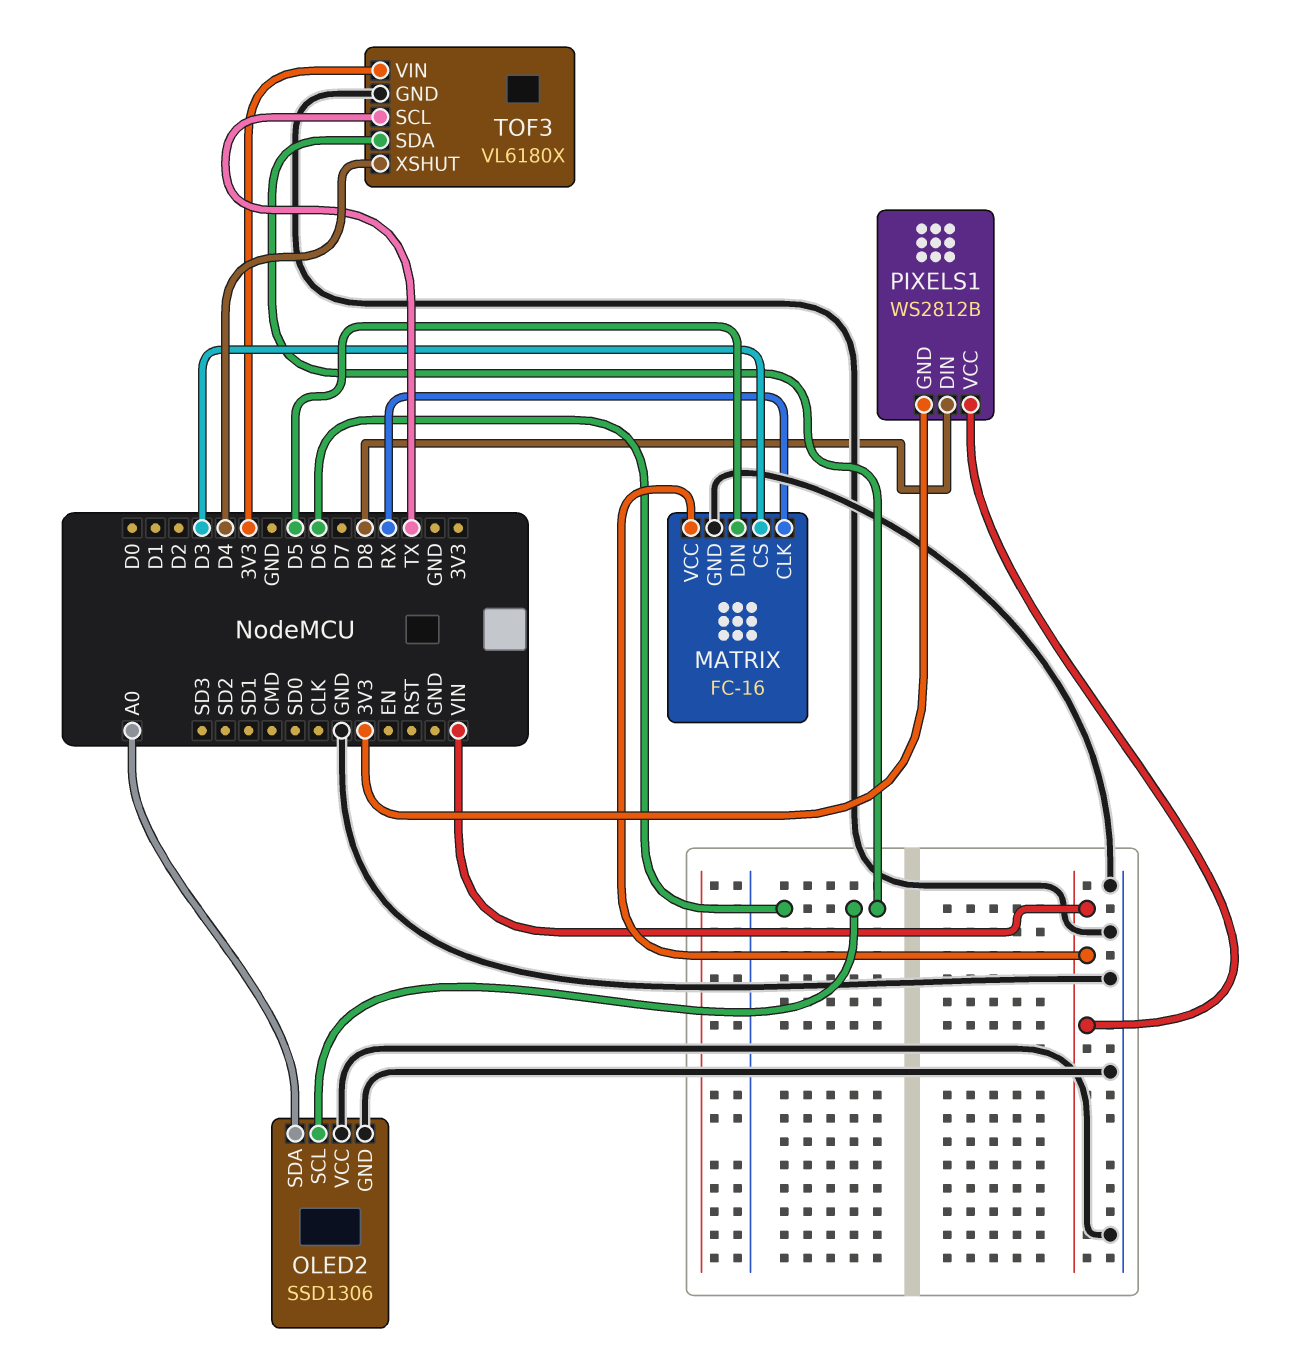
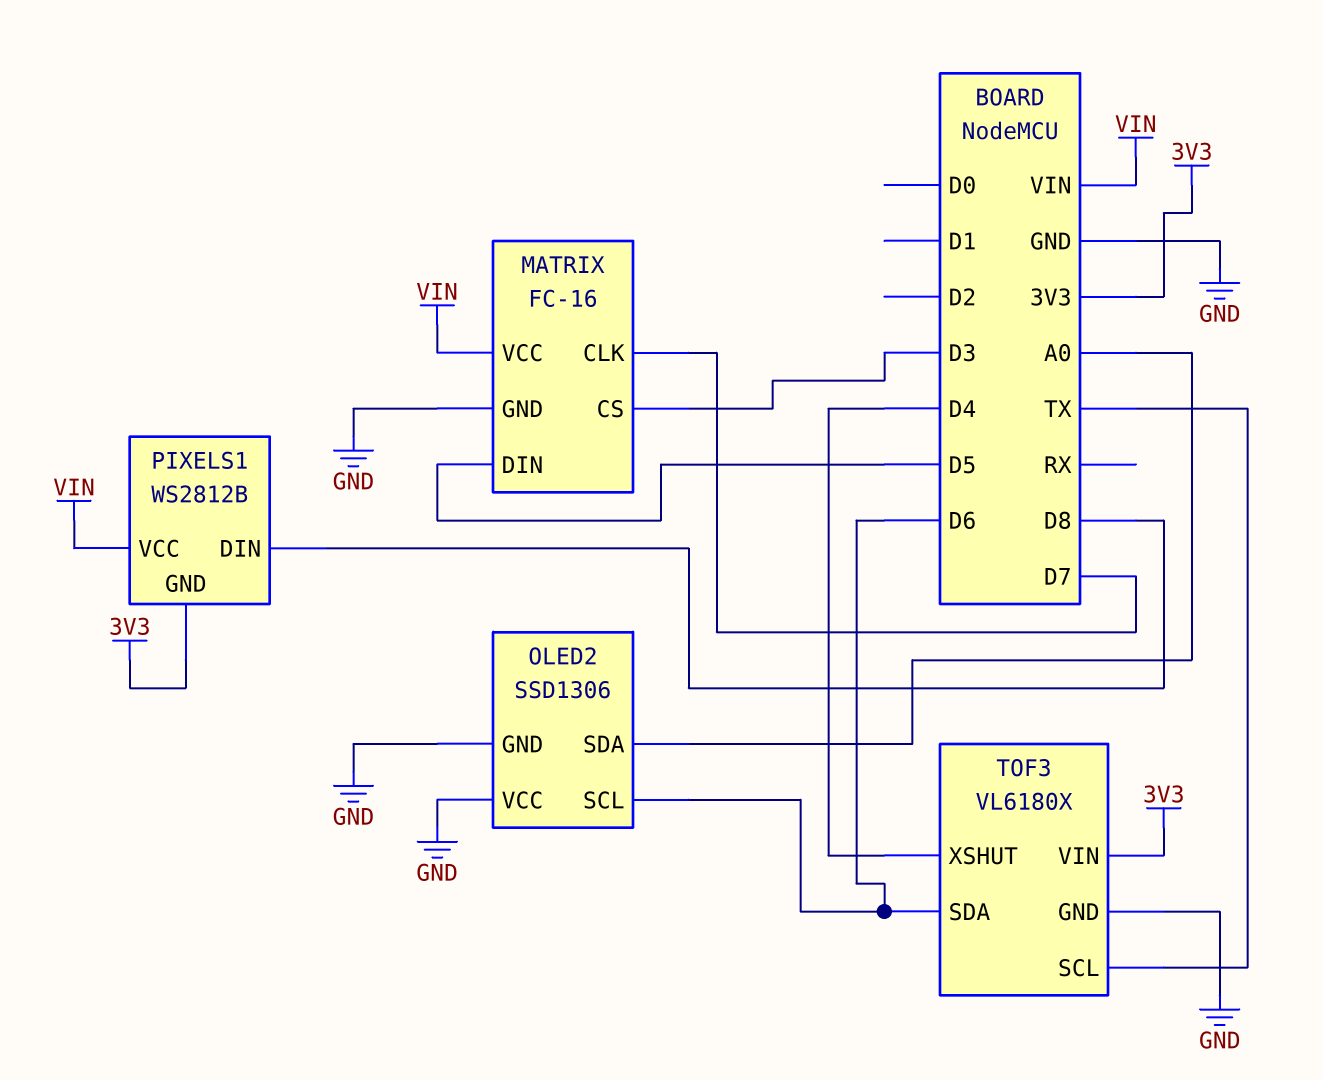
MATRIX pin CLK: RX -> D7

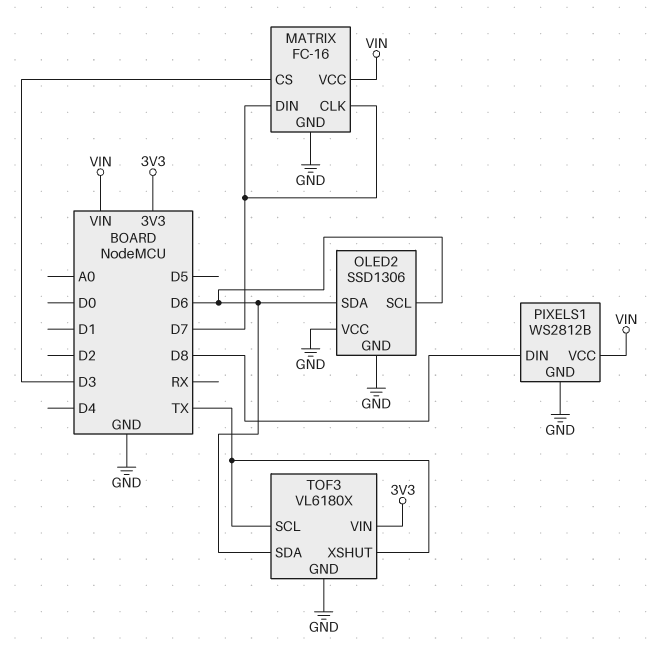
MATRIX pin DIN: D5 -> D7
OLED2 pin SDA: A0 -> D6
PIXELS1 pin GND: 3V3 -> GND
TOF3 pin XSHUT: D4 -> TX

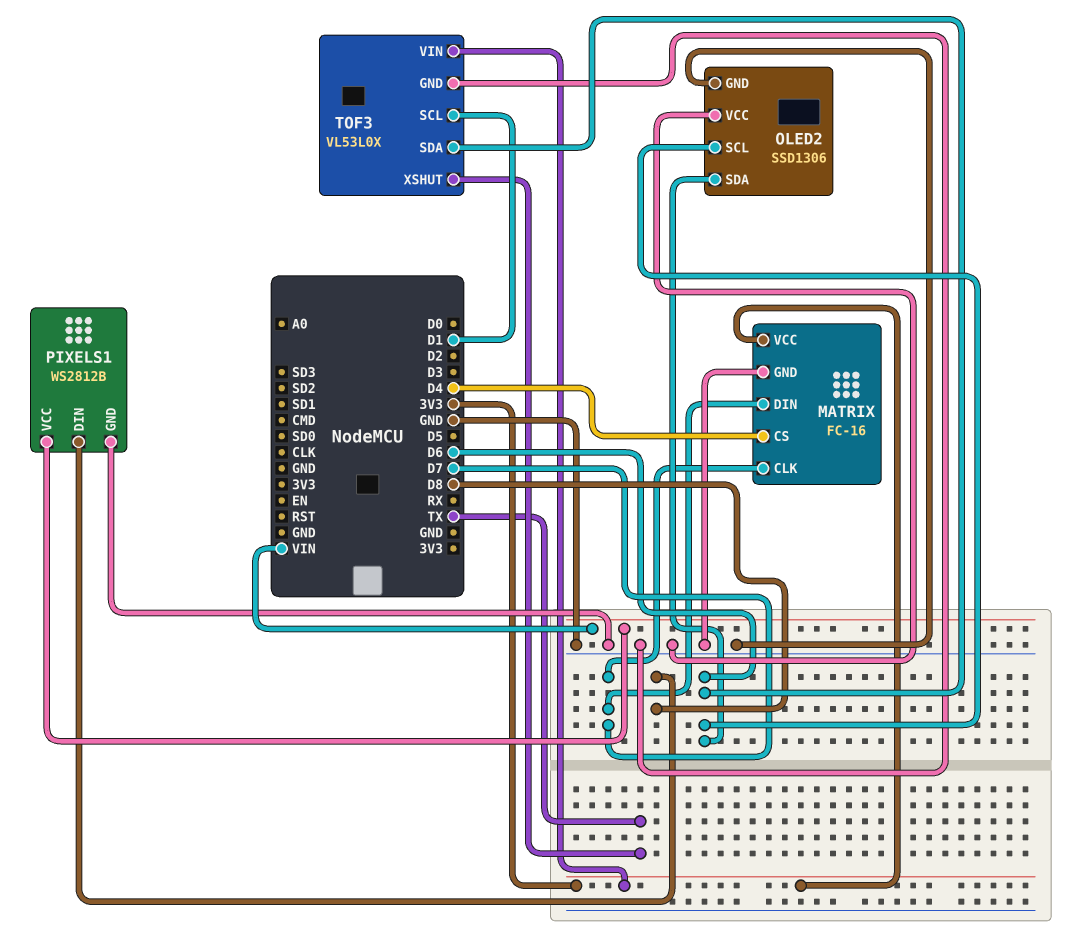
MATRIX pin CS: D3 -> D4
MATRIX pin VCC: VIN -> 3V3
TOF3: VL6180X -> VL53L0X
TOF3 pin SCL: TX -> D1

